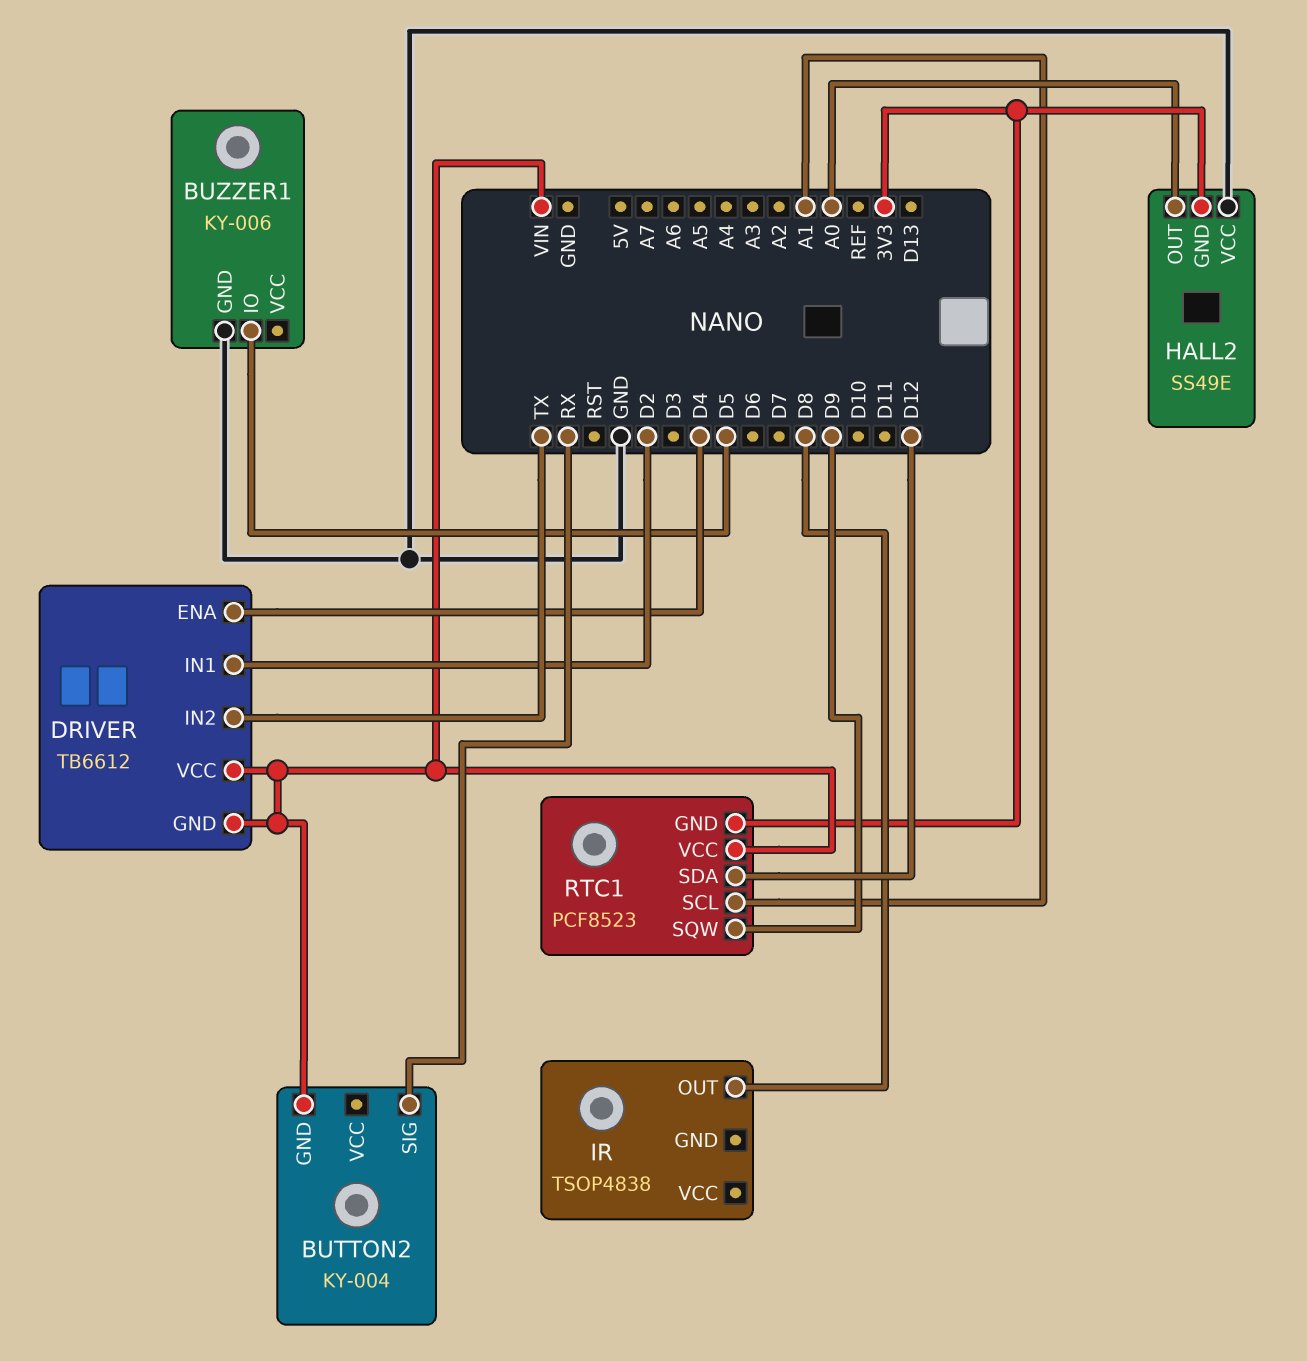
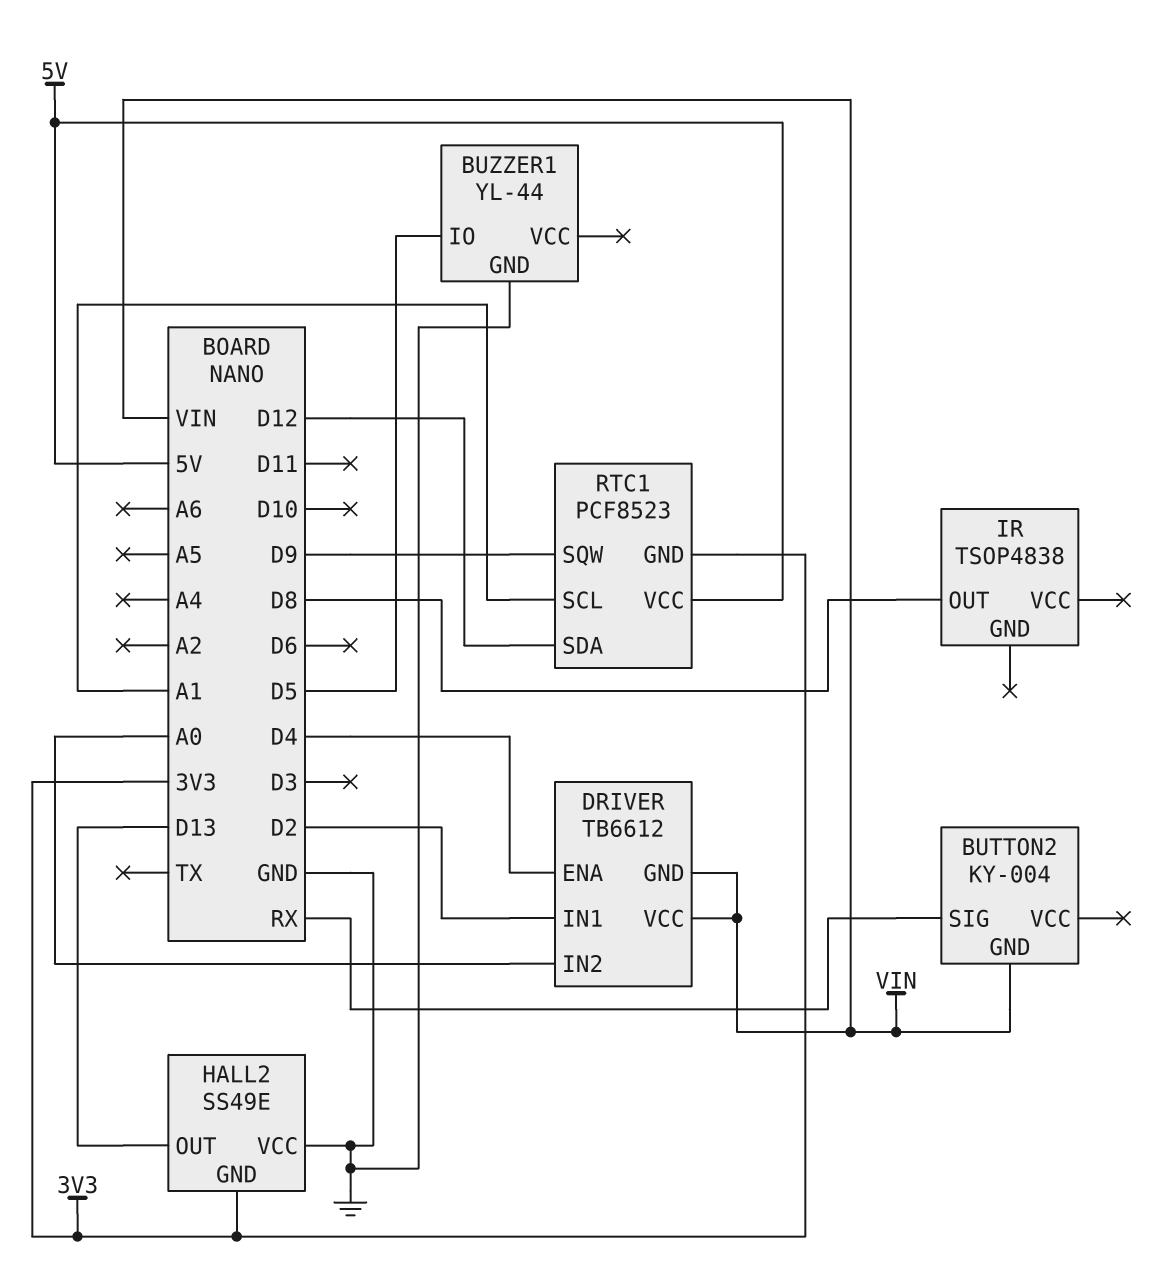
BUZZER1: KY-006 -> YL-44
DRIVER pin IN2: TX -> A0
HALL2 pin OUT: A0 -> D13
RTC1 pin VCC: VIN -> 5V

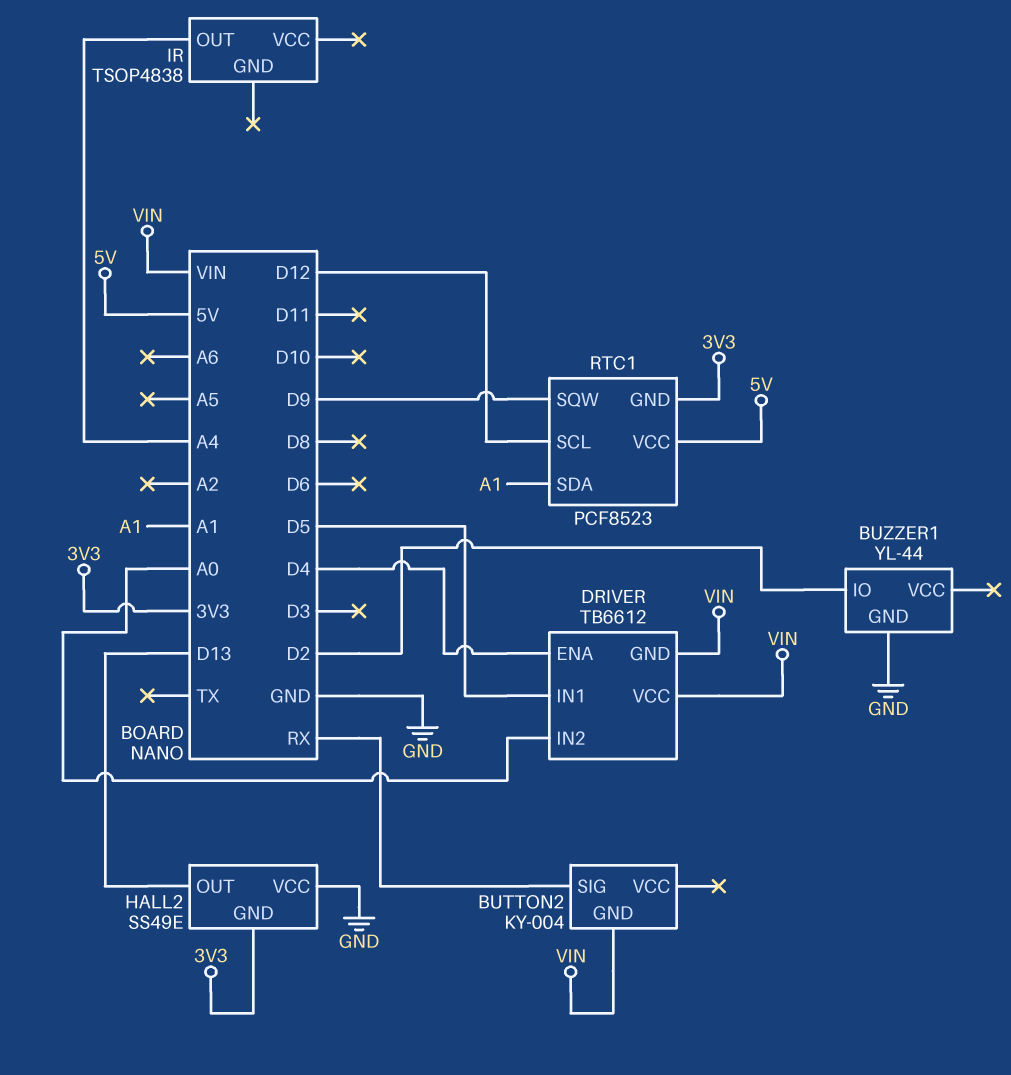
BUZZER1 pin IO: D5 -> D2
DRIVER pin IN1: D2 -> D5
IR pin OUT: D8 -> A4
RTC1 pin SCL: A1 -> D12
RTC1 pin SDA: D12 -> A1

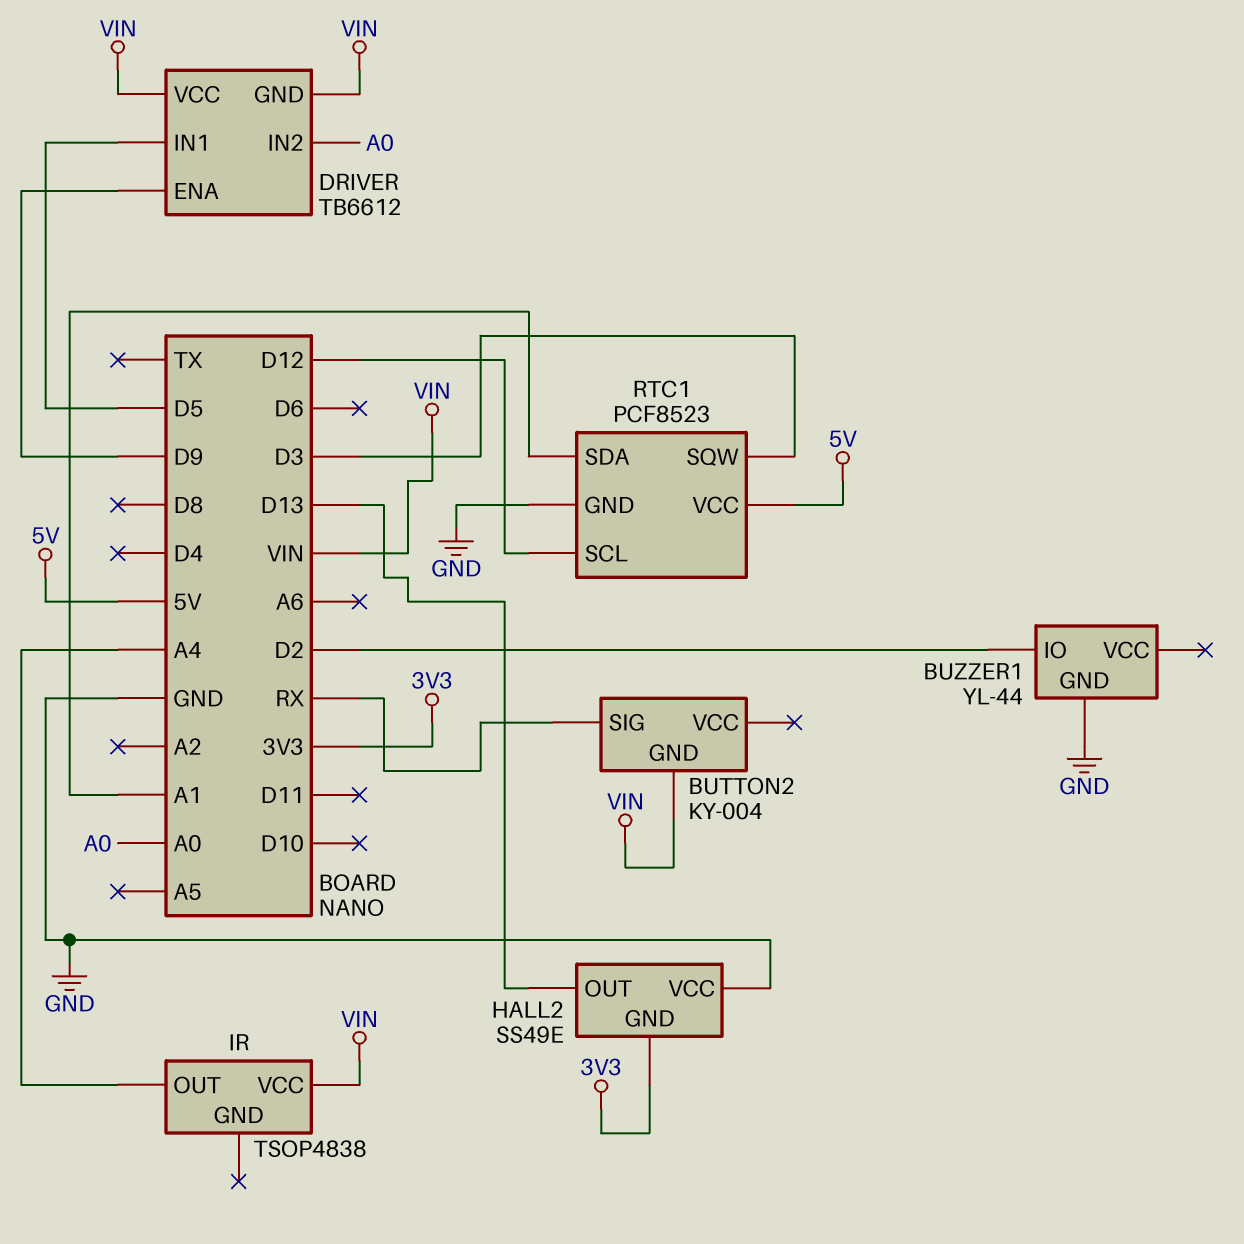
DRIVER pin ENA: D4 -> D9
IR pin VCC: none -> VIN
RTC1 pin GND: 3V3 -> GND
RTC1 pin SQW: D9 -> D3

